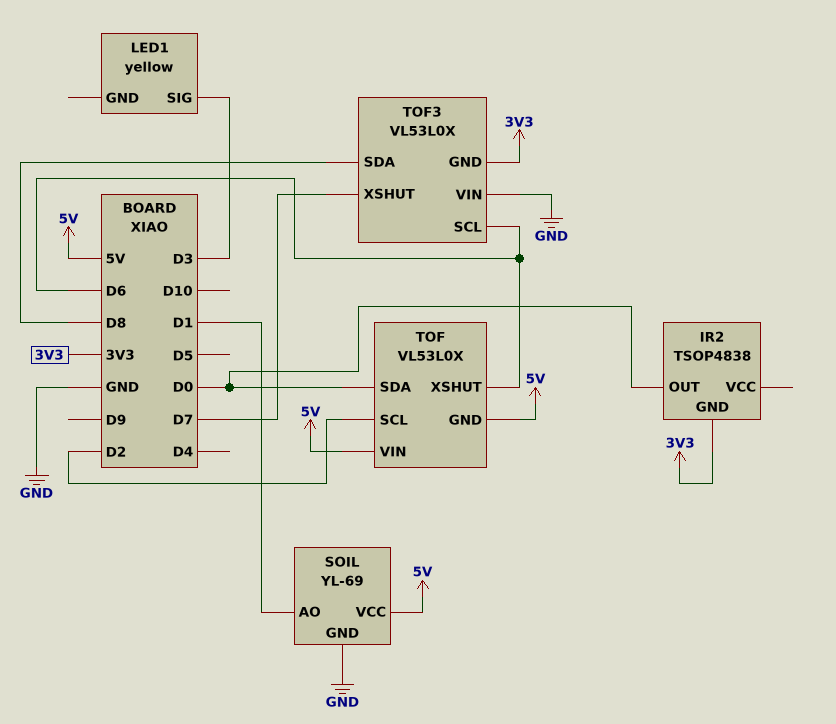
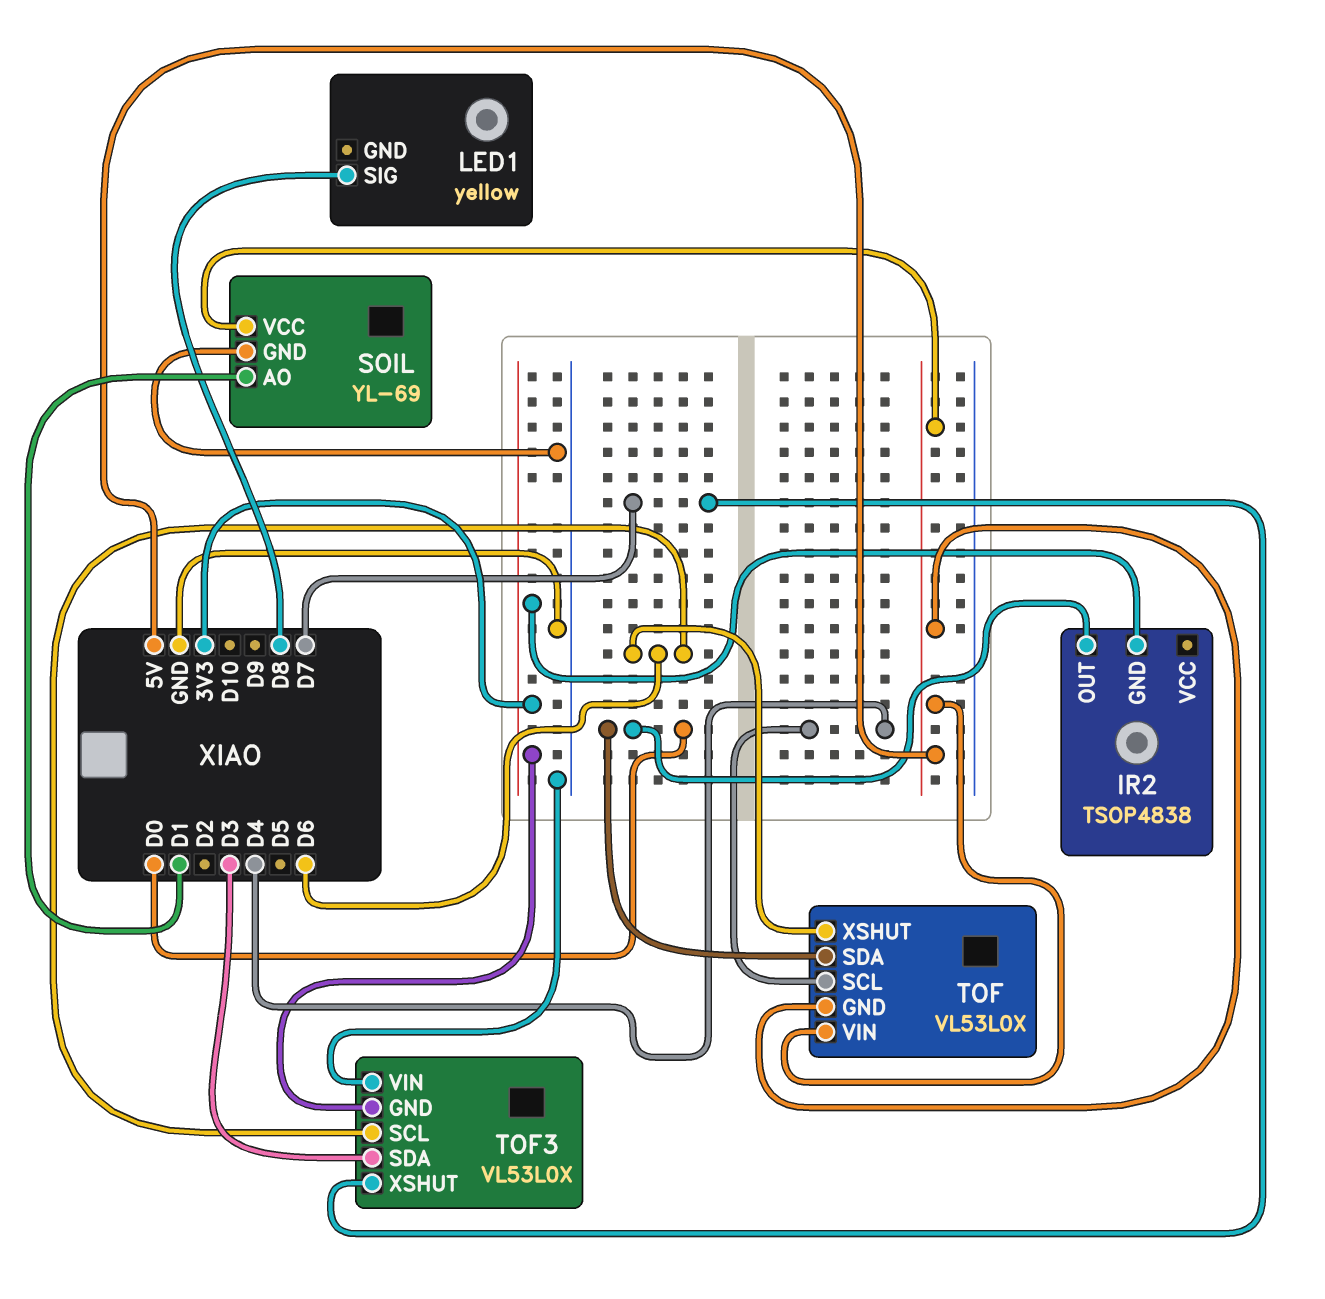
LED1 pin SIG: D3 -> D8
TOF pin SCL: D2 -> D4
TOF3 pin SDA: D8 -> D3

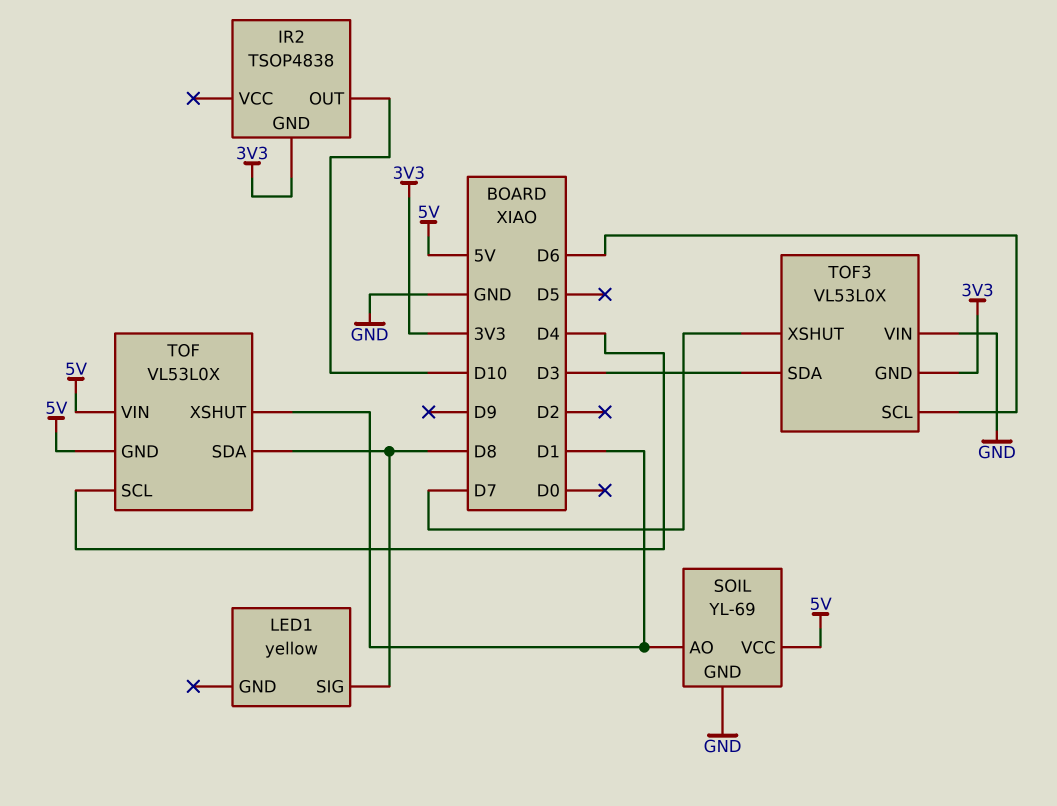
IR2 pin OUT: D0 -> D10
TOF pin SDA: D0 -> D8
TOF pin XSHUT: D6 -> D1

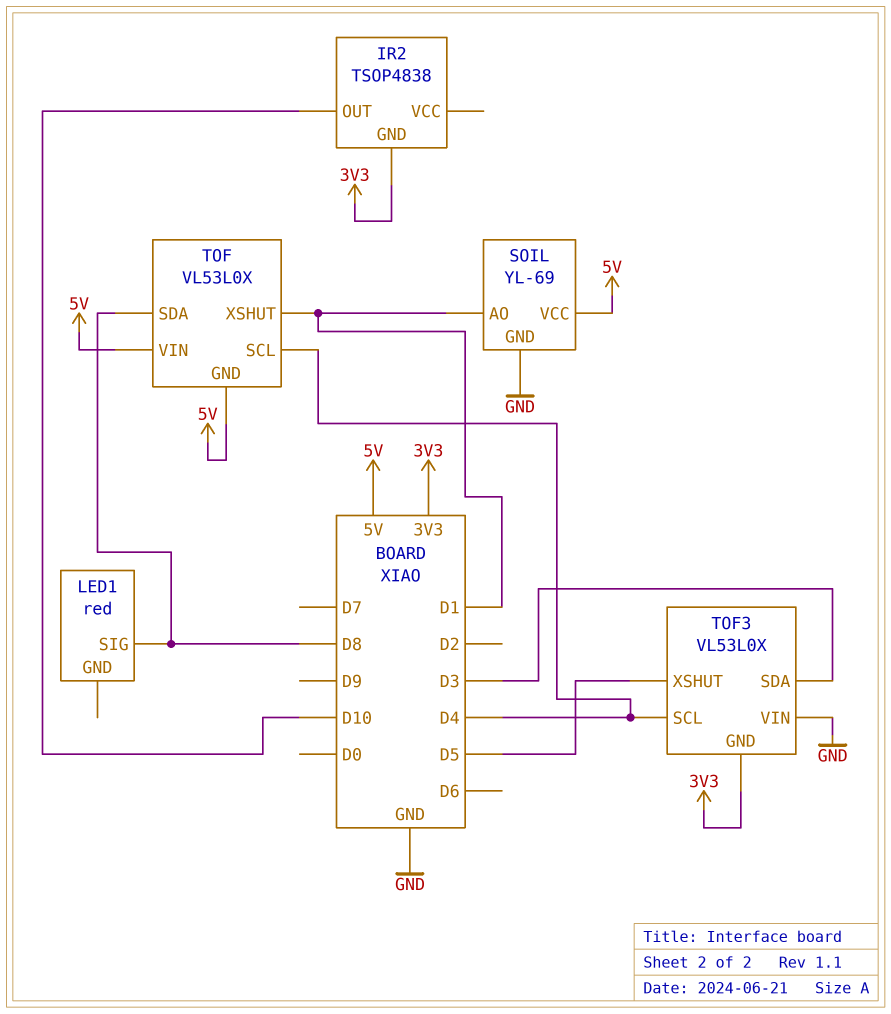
LED1: yellow -> red
TOF3 pin SCL: D6 -> D4
TOF3 pin XSHUT: D7 -> D5

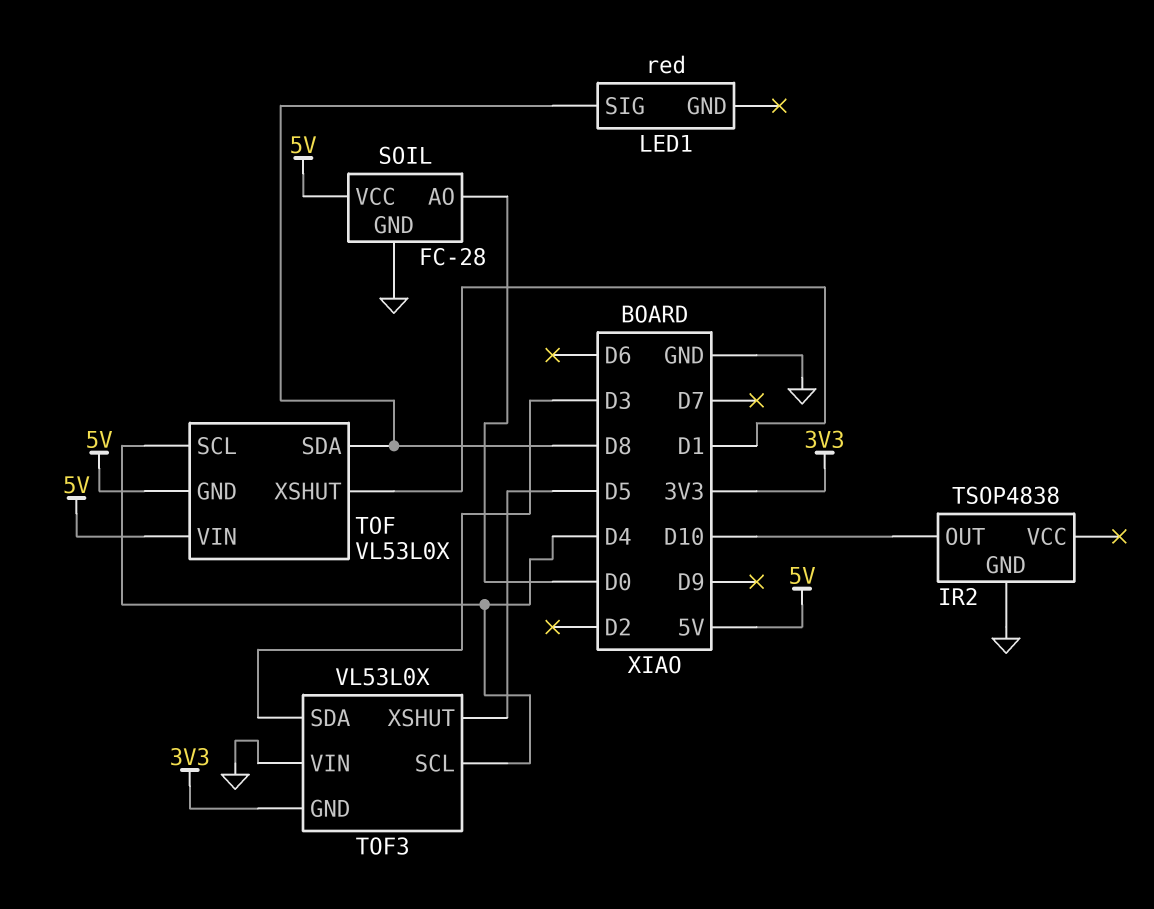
IR2 pin GND: 3V3 -> GND
SOIL: YL-69 -> FC-28
SOIL pin AO: D1 -> D0

